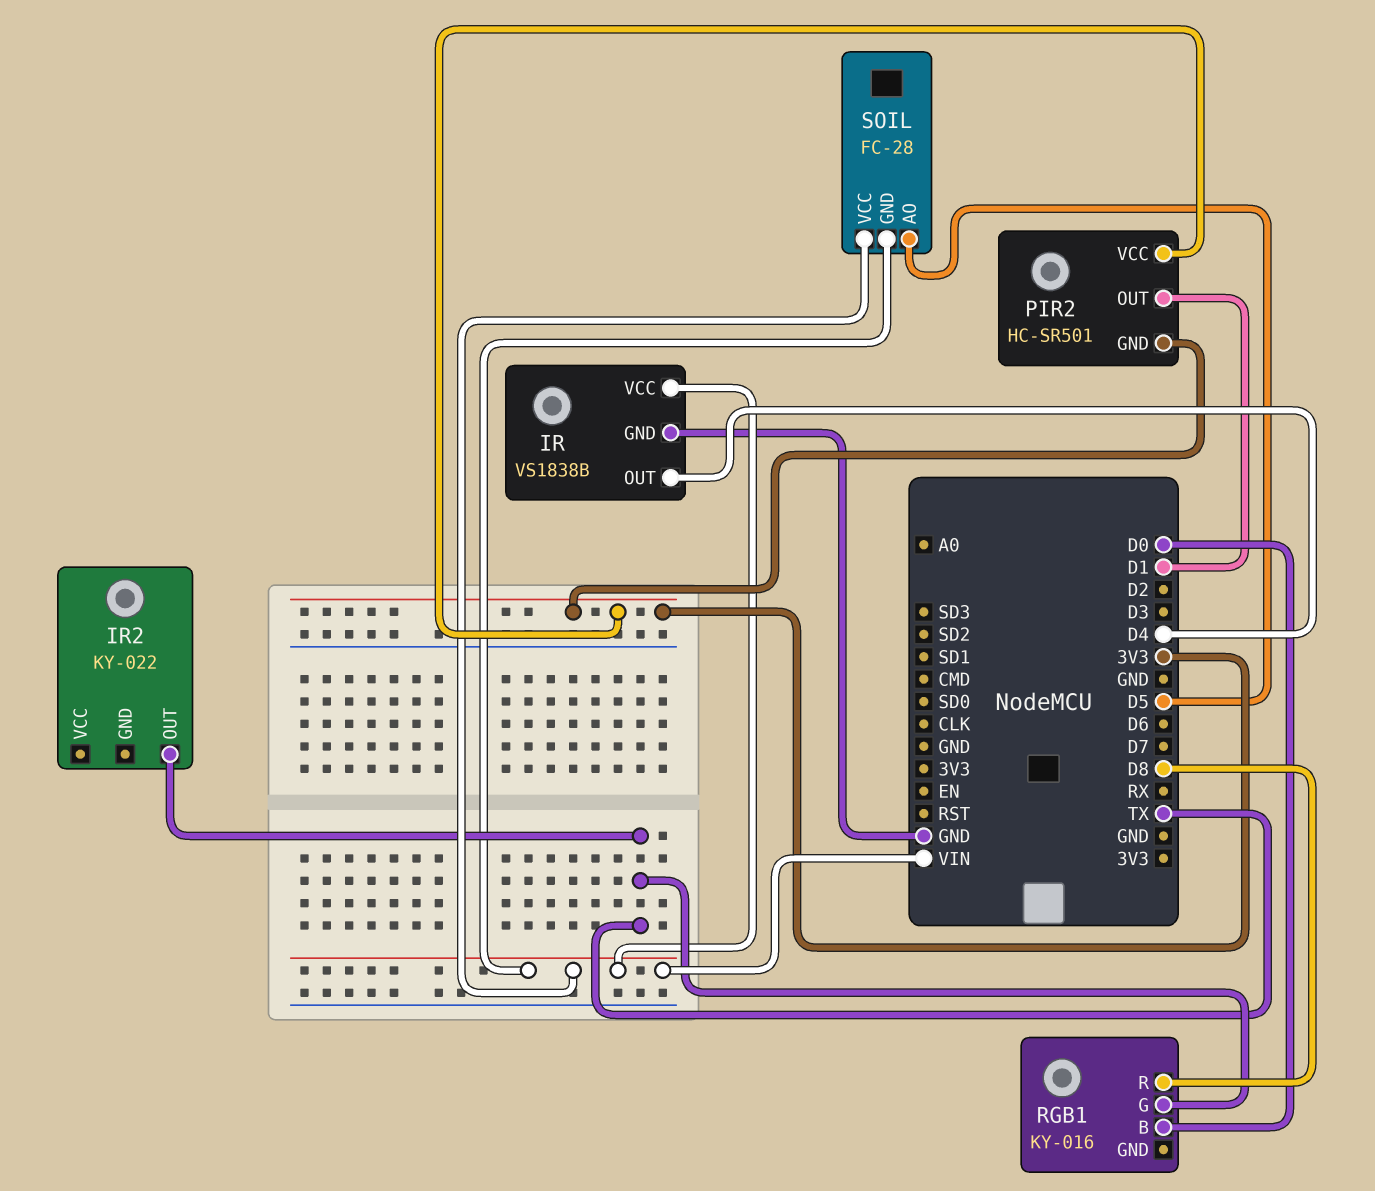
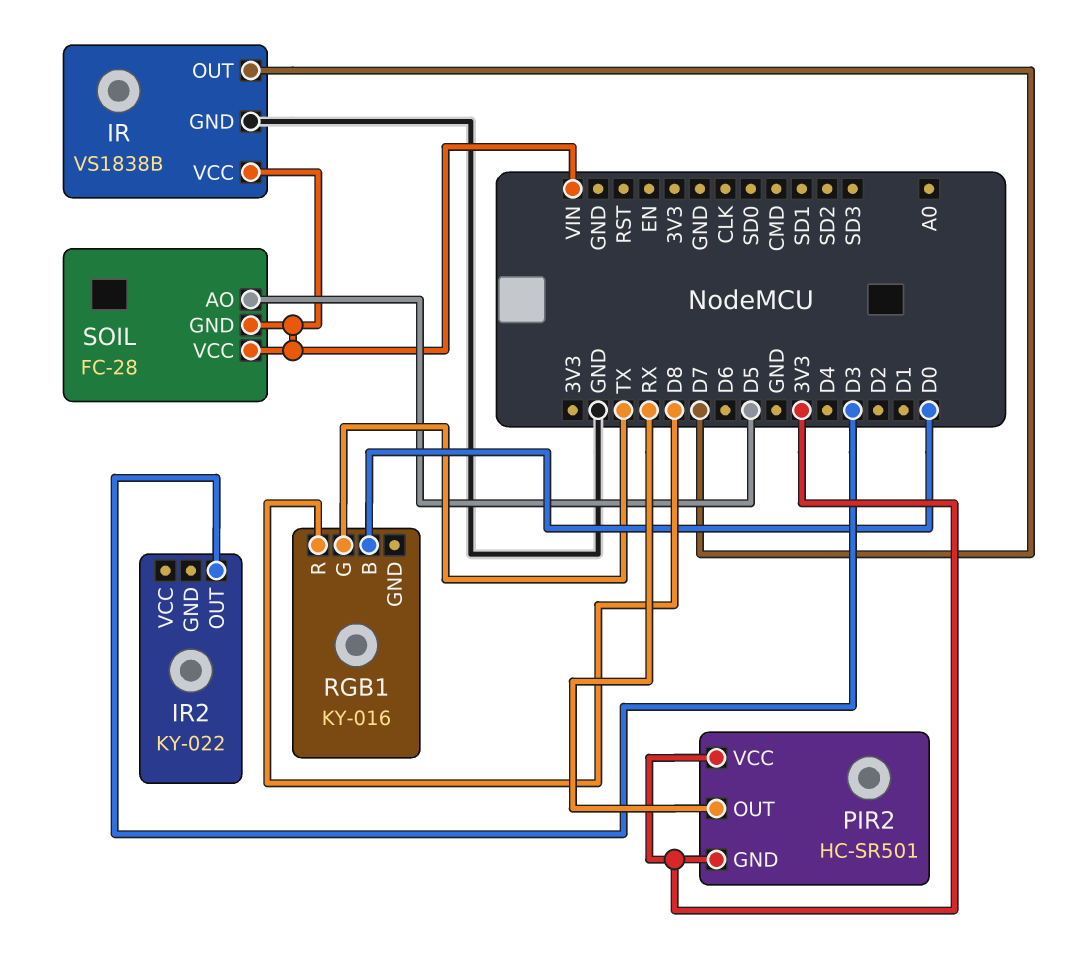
IR pin OUT: D4 -> D7
IR2 pin OUT: TX -> D3
PIR2 pin OUT: D1 -> RX

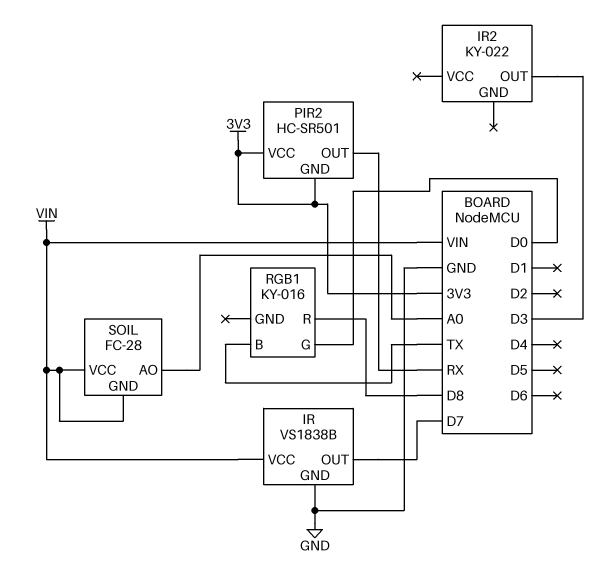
RGB1 pin B: D0 -> TX
RGB1 pin G: TX -> D0
SOIL pin AO: D5 -> A0

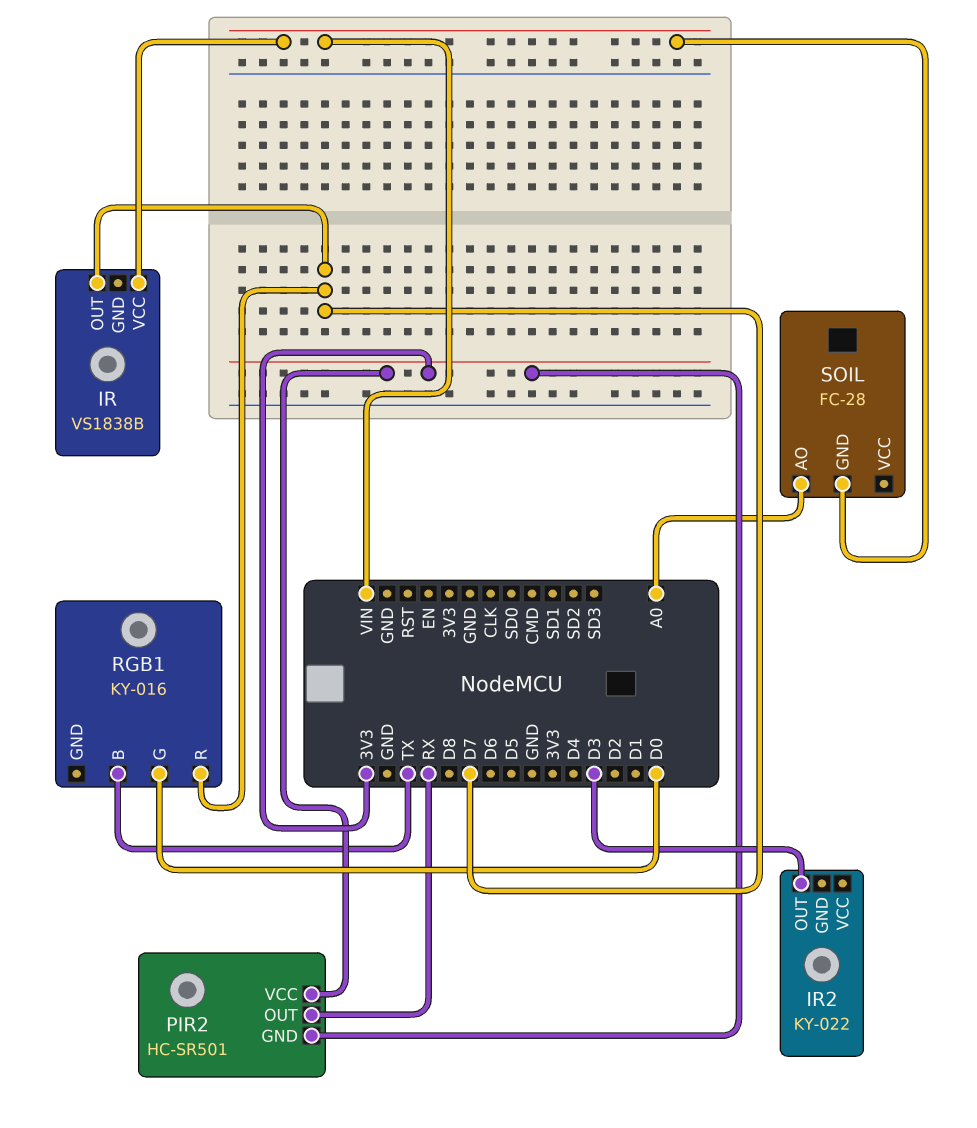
IR pin GND: GND -> none
RGB1 pin R: D8 -> D7
SOIL pin VCC: VIN -> none

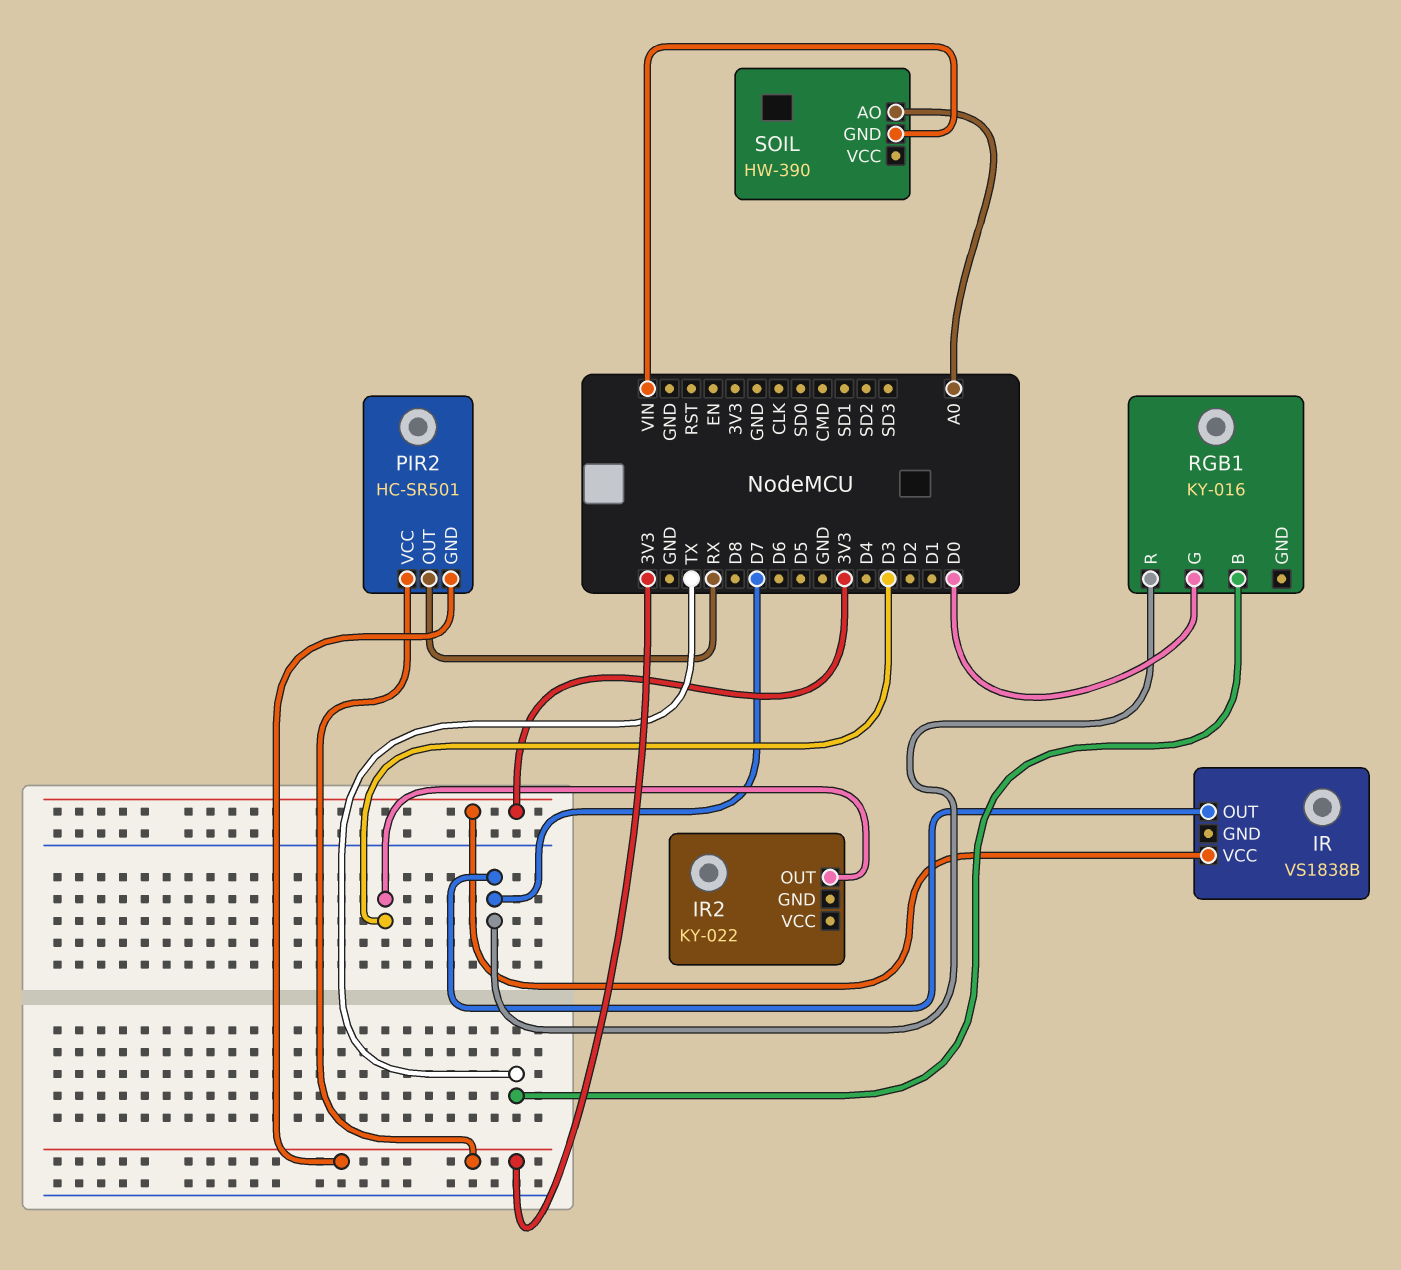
IR pin VCC: VIN -> 3V3
SOIL: FC-28 -> HW-390

